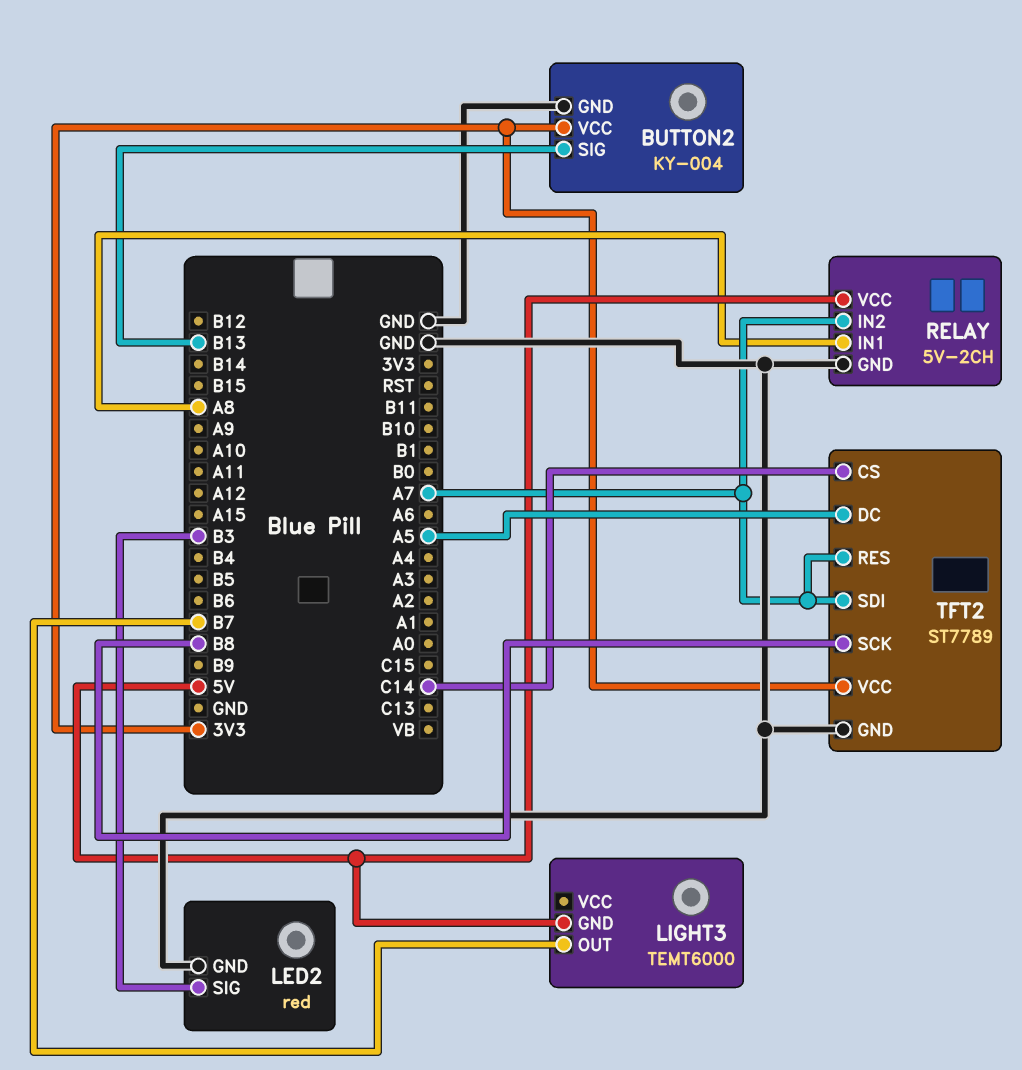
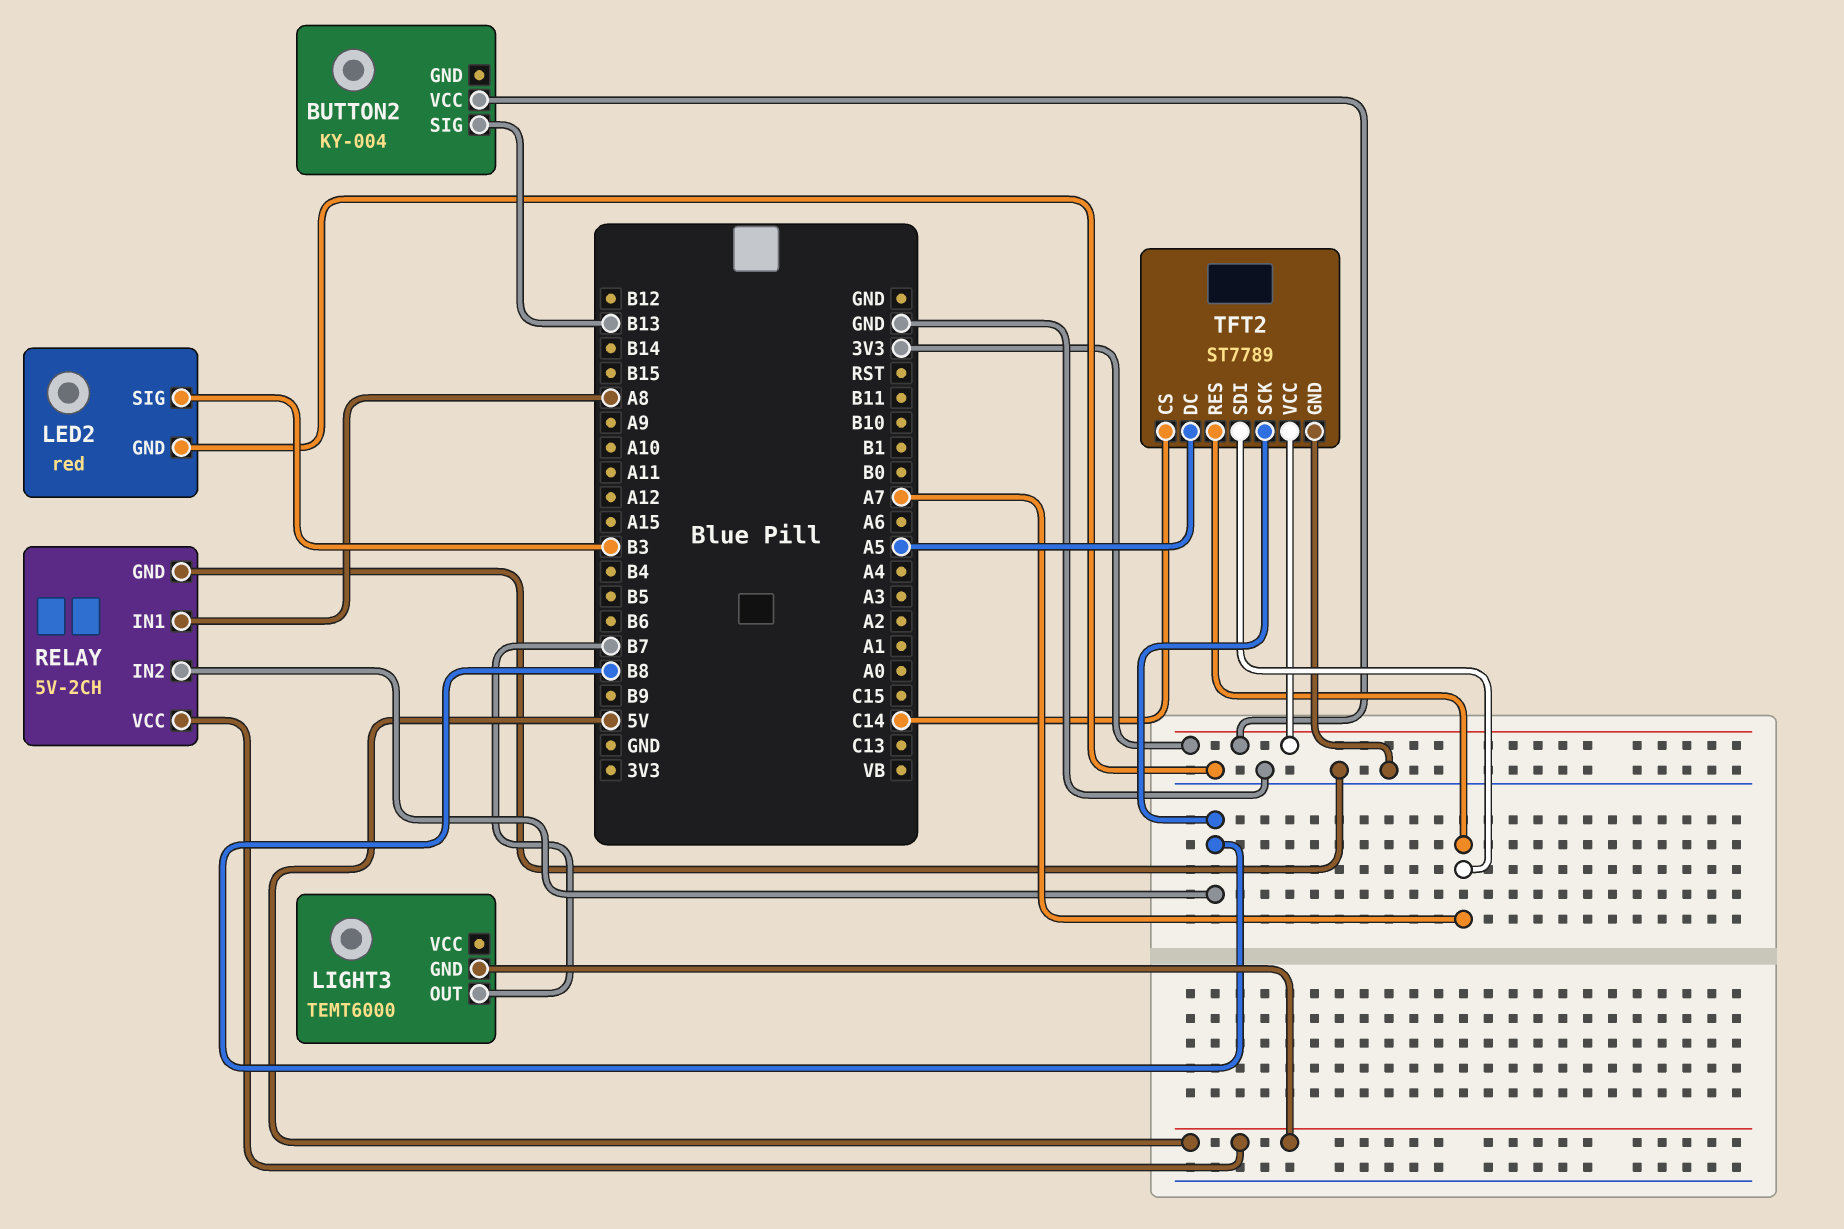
BUTTON2 pin GND: GND -> none
RELAY pin IN2: A7 -> B8

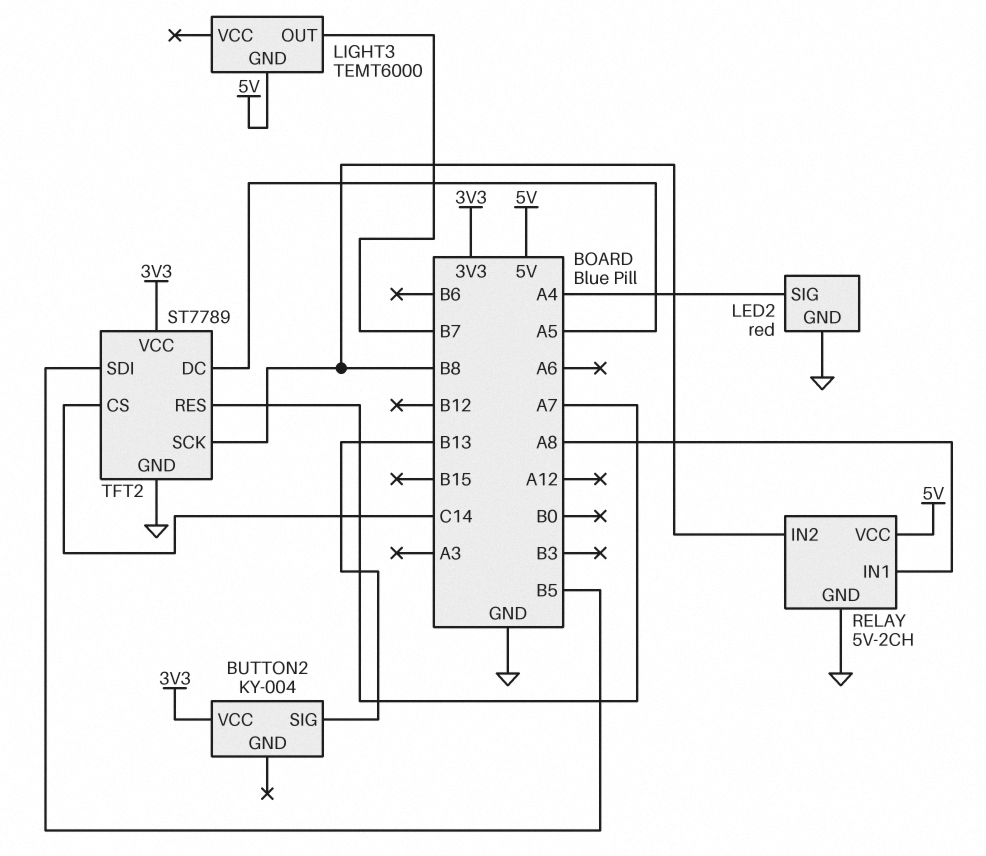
LED2 pin SIG: B3 -> A4
TFT2 pin SDI: A7 -> B5

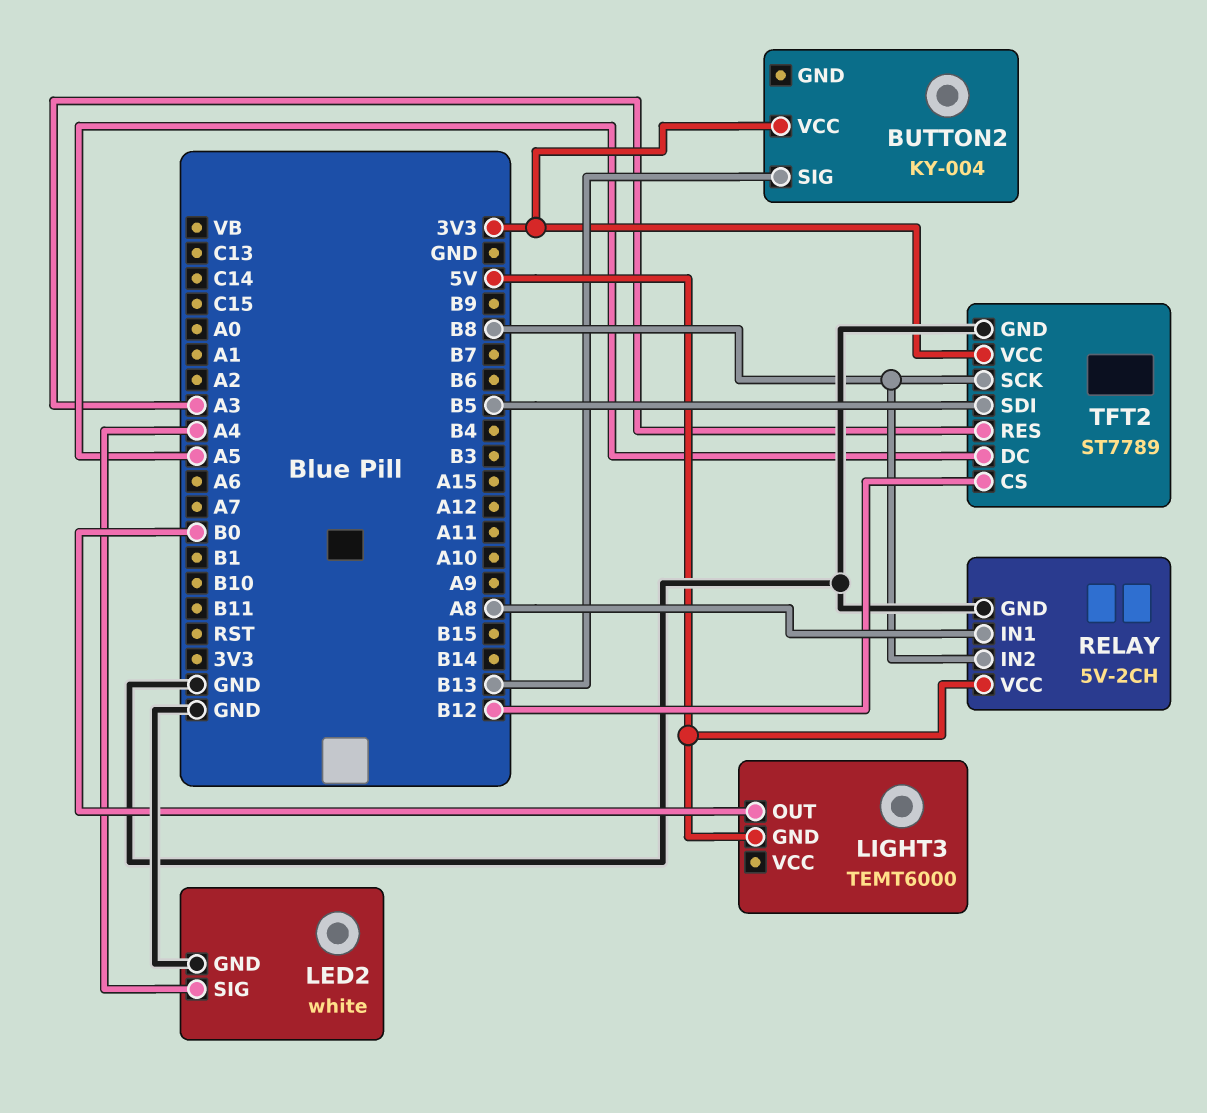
LED2: red -> white
LIGHT3 pin OUT: B7 -> B0
TFT2 pin CS: C14 -> B12
TFT2 pin RES: A7 -> A3

